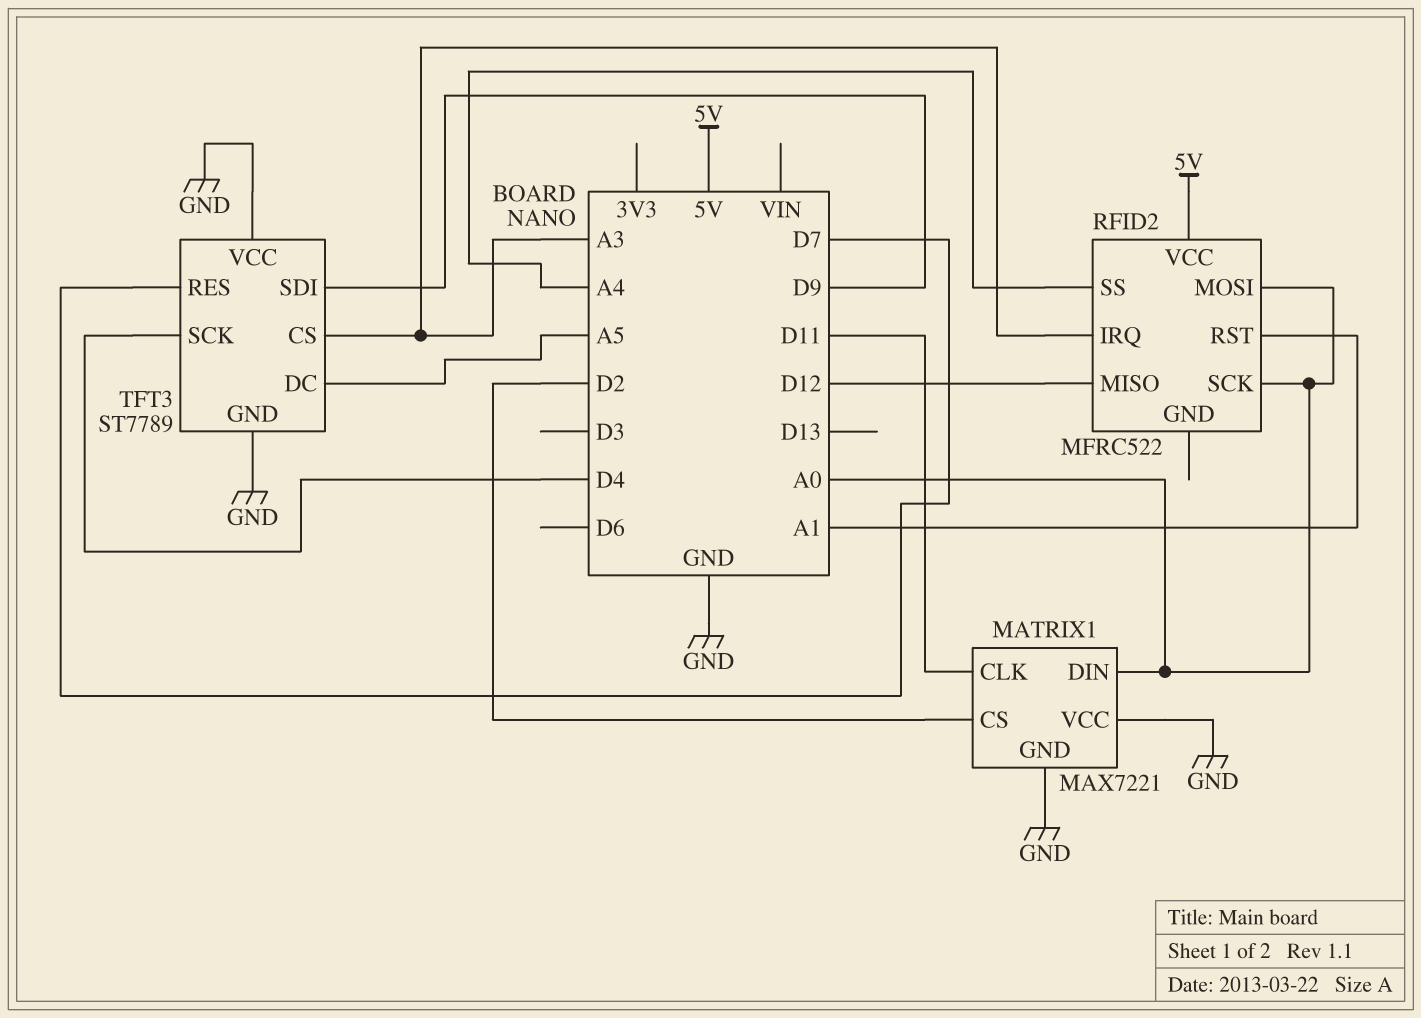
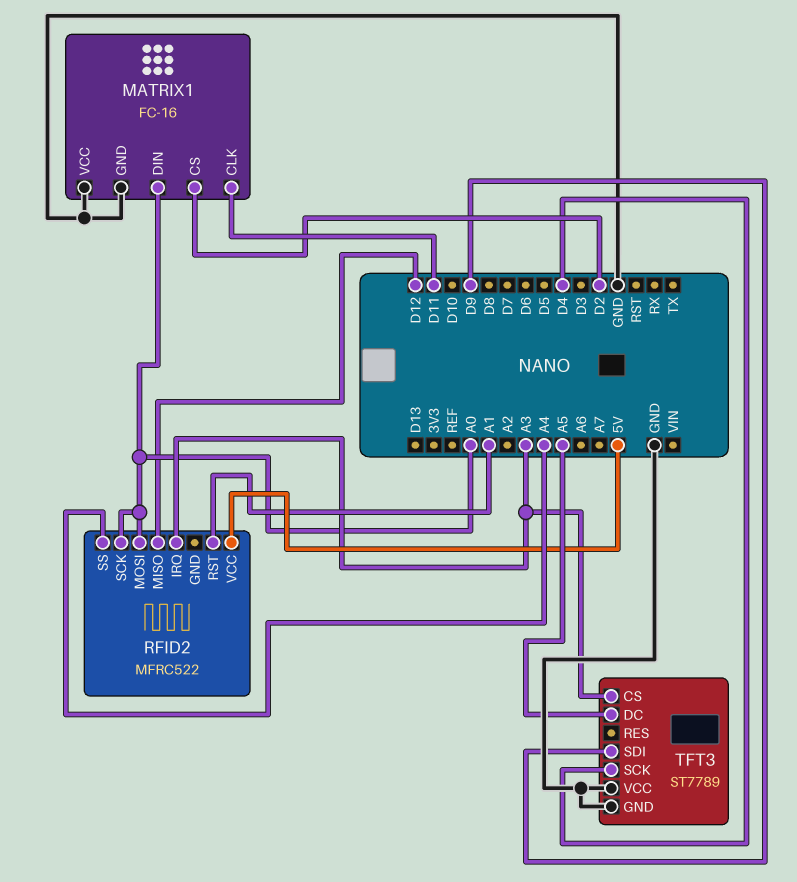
MATRIX1: MAX7221 -> FC-16
TFT3 pin RES: D7 -> none

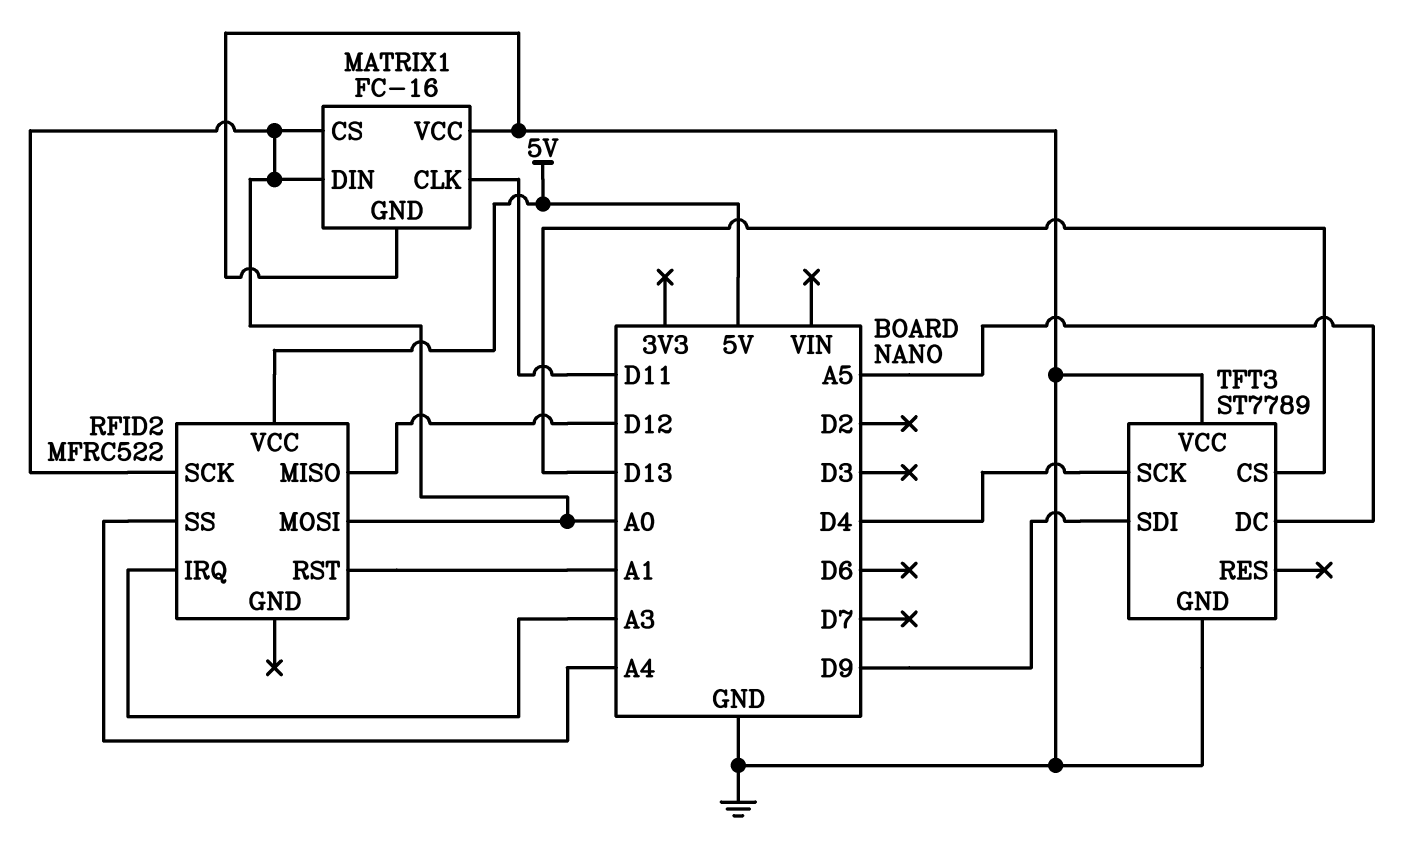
MATRIX1 pin CS: D2 -> A0
TFT3 pin CS: A3 -> D13

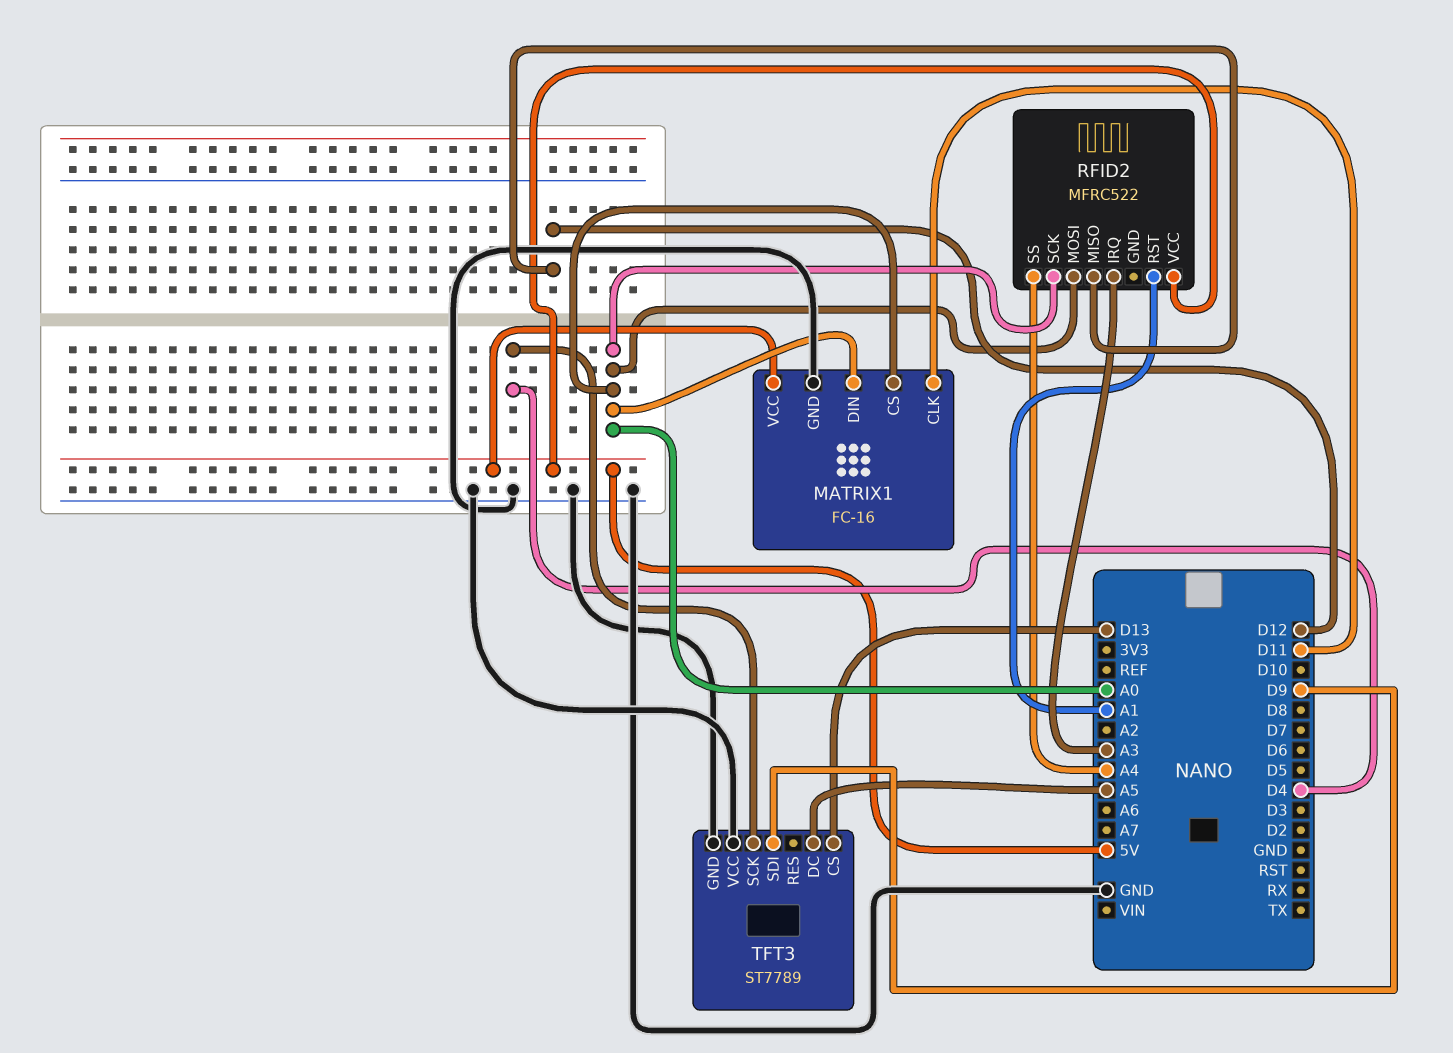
MATRIX1 pin VCC: GND -> 5V

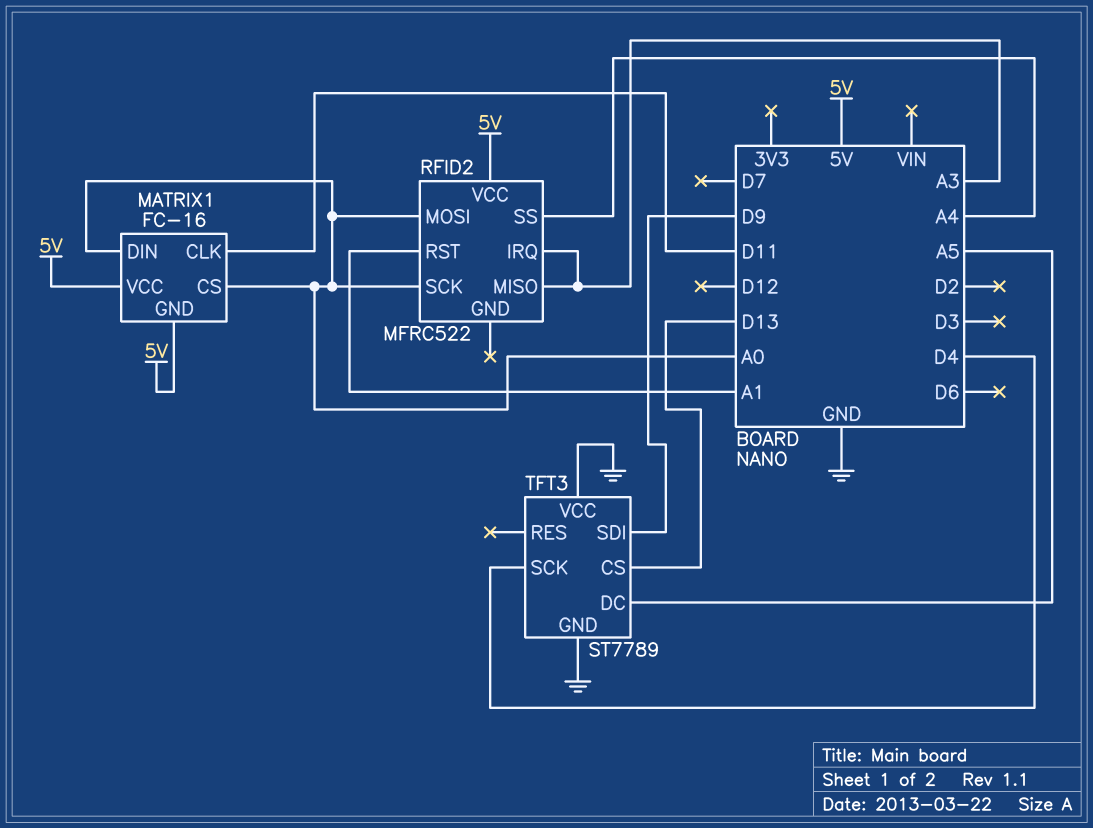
MATRIX1 pin GND: GND -> 5V
RFID2 pin MISO: D12 -> A3

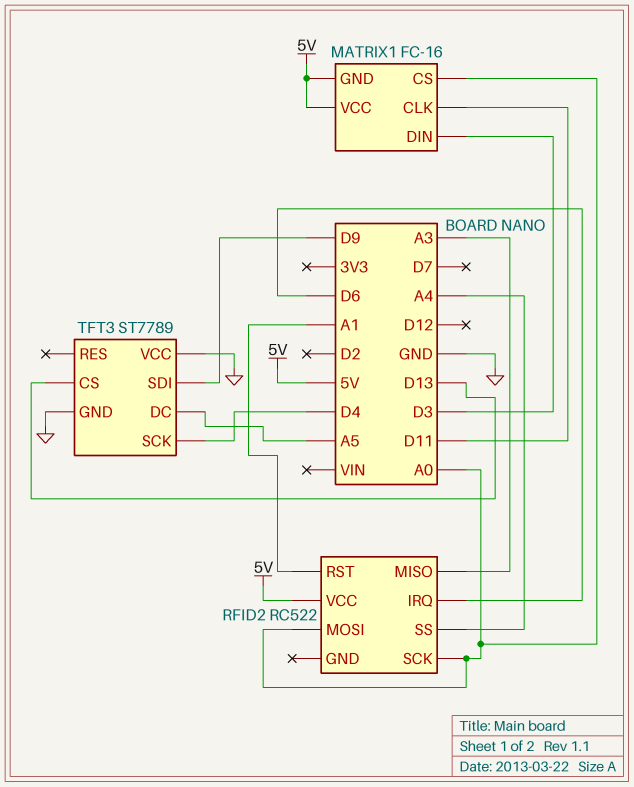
MATRIX1 pin DIN: A0 -> D3
RFID2: MFRC522 -> RC522
RFID2 pin IRQ: A3 -> D6

